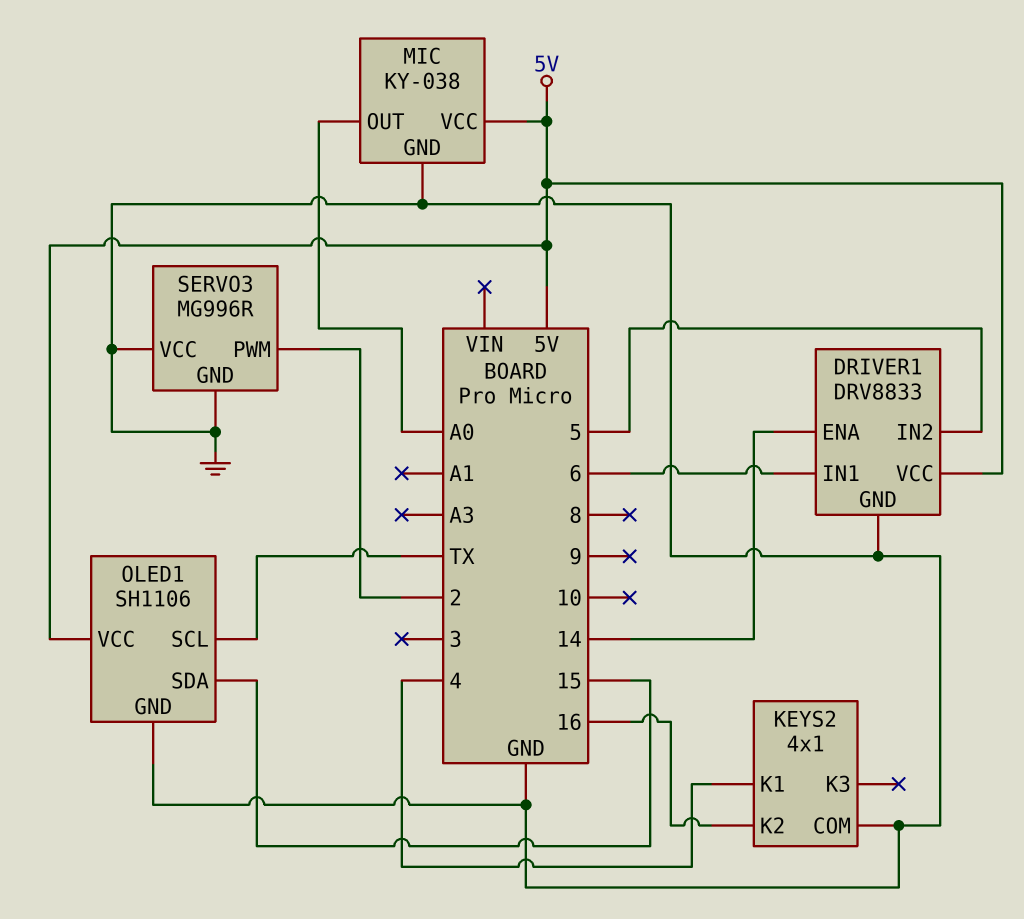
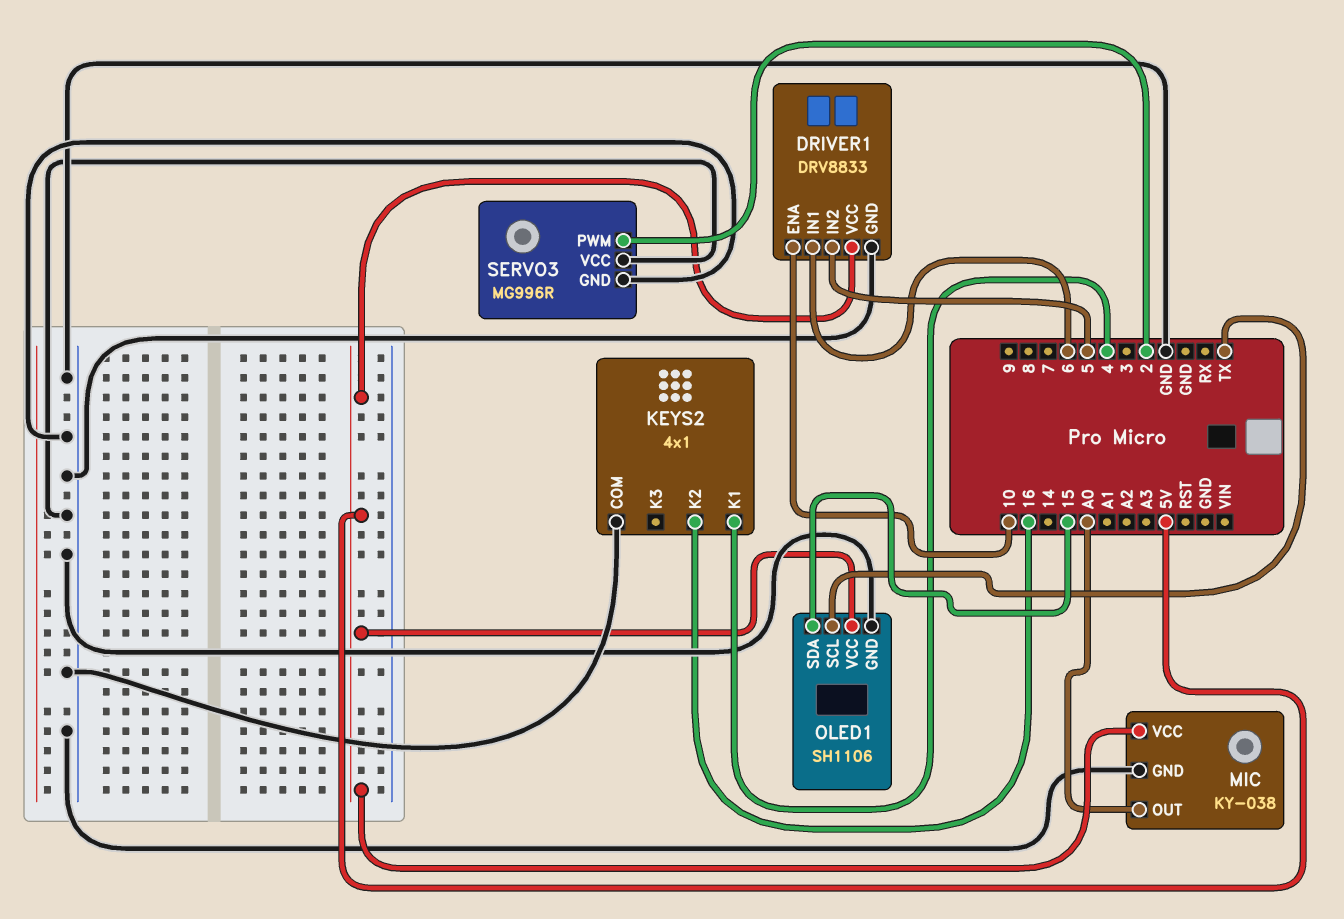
DRIVER1 pin ENA: 14 -> 10

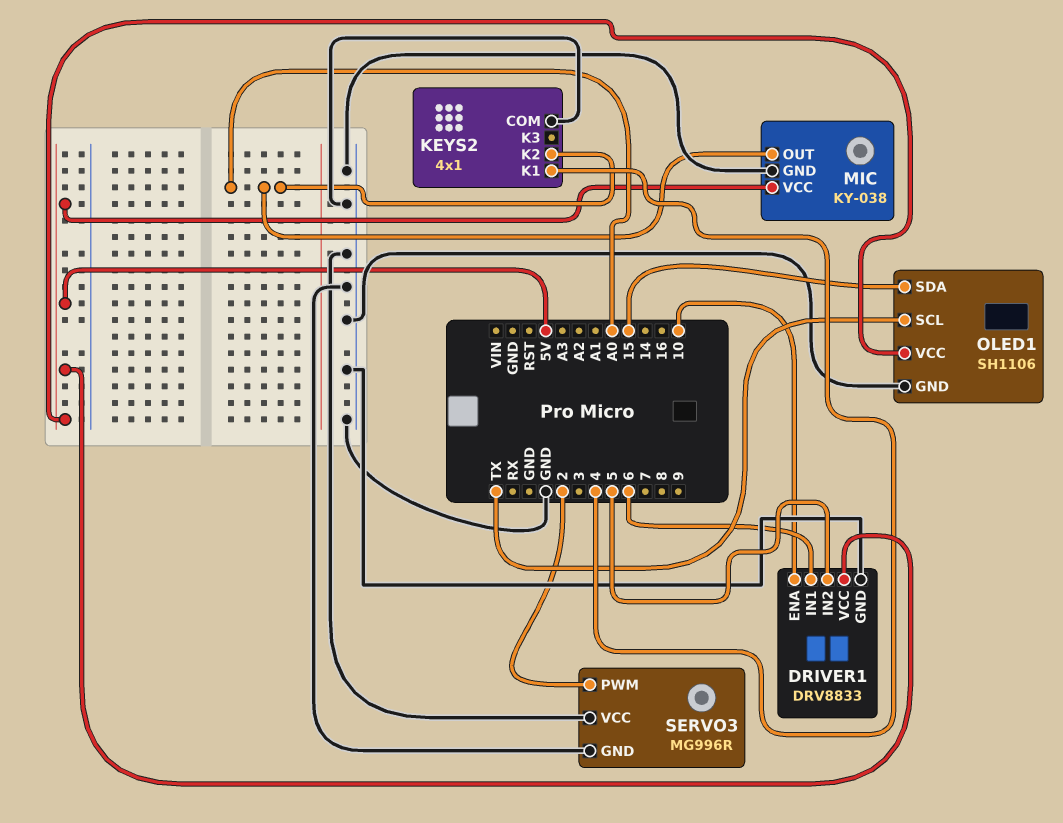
KEYS2 pin K2: 16 -> A0

